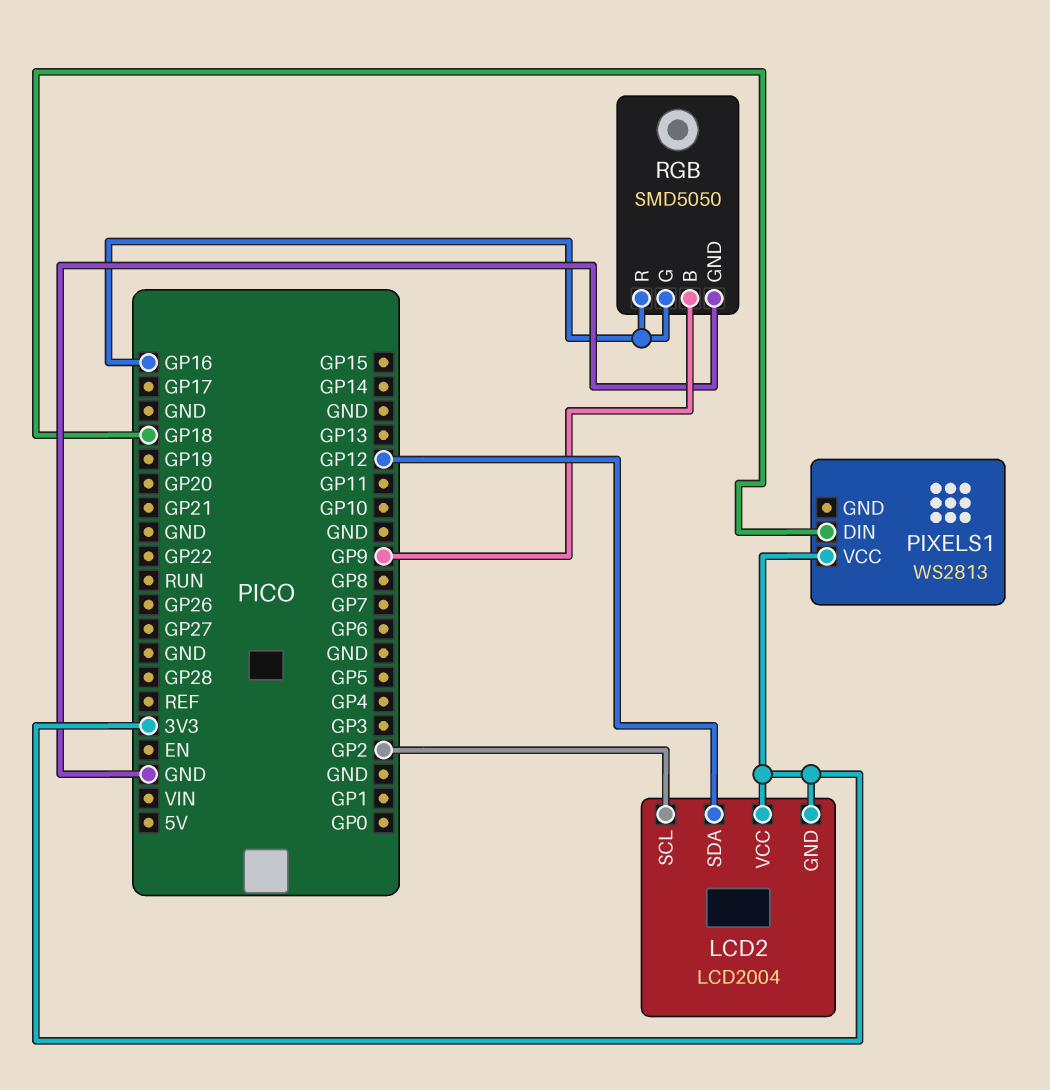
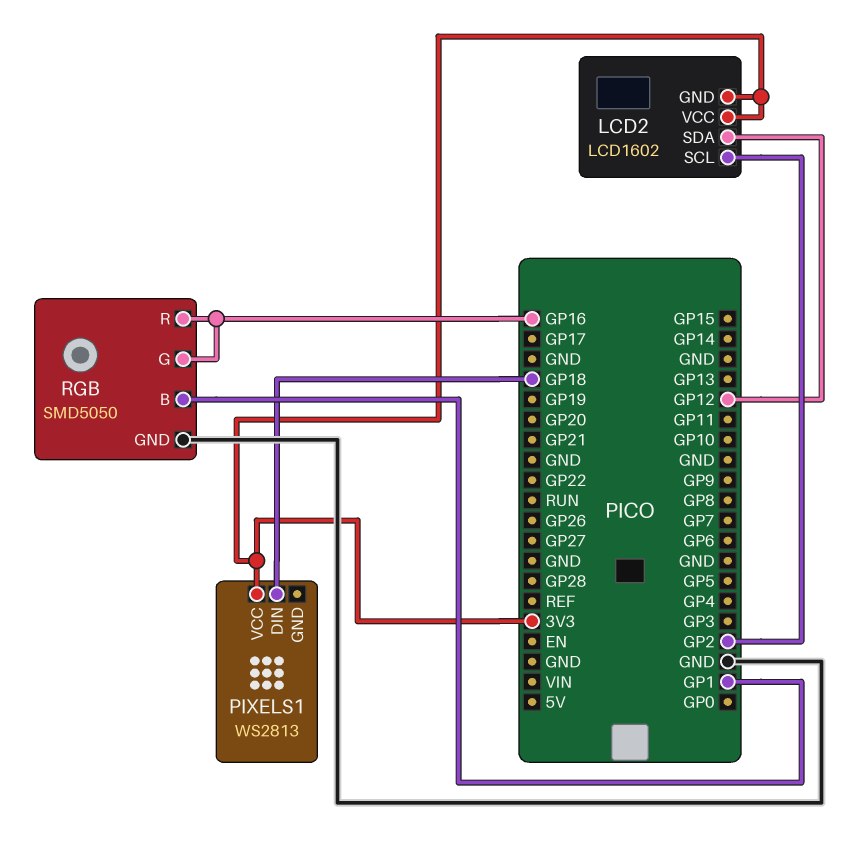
LCD2: LCD2004 -> LCD1602
RGB pin B: GP9 -> GP1

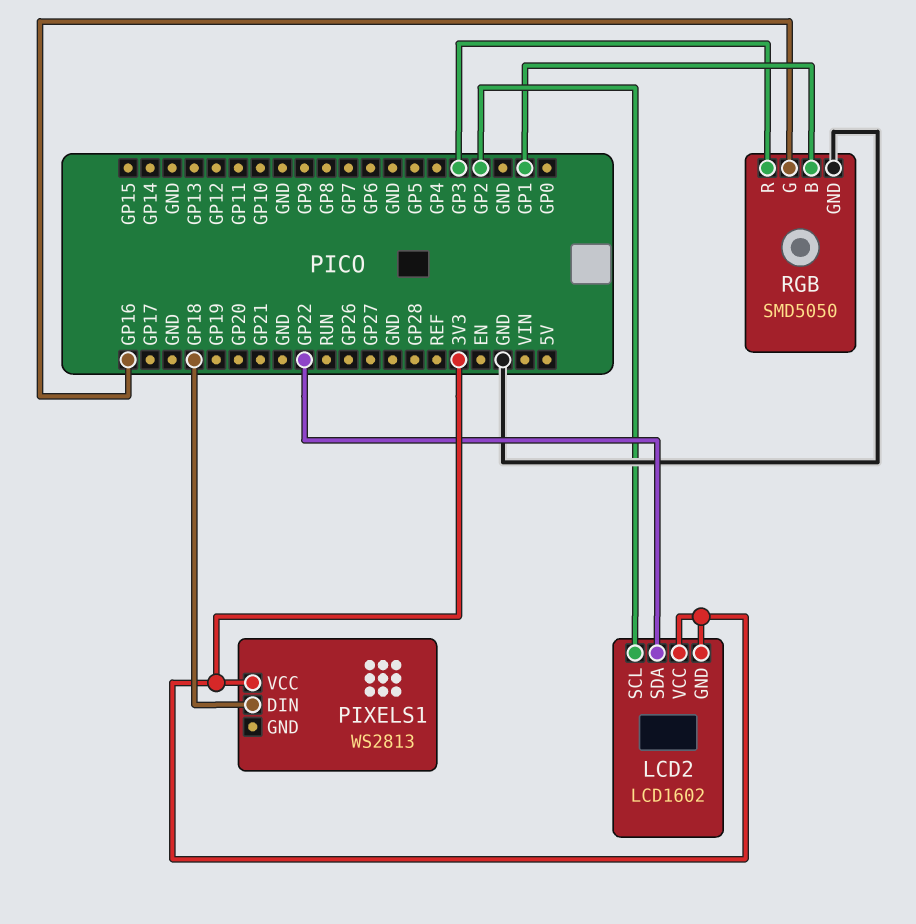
LCD2 pin SDA: GP12 -> GP22
RGB pin R: GP16 -> GP3

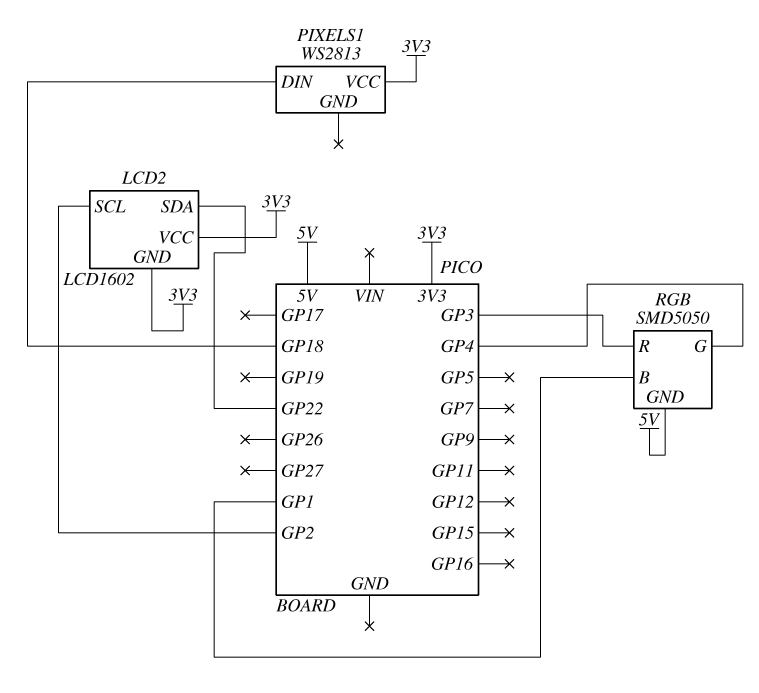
RGB pin G: GP16 -> GP4
RGB pin GND: GND -> 5V

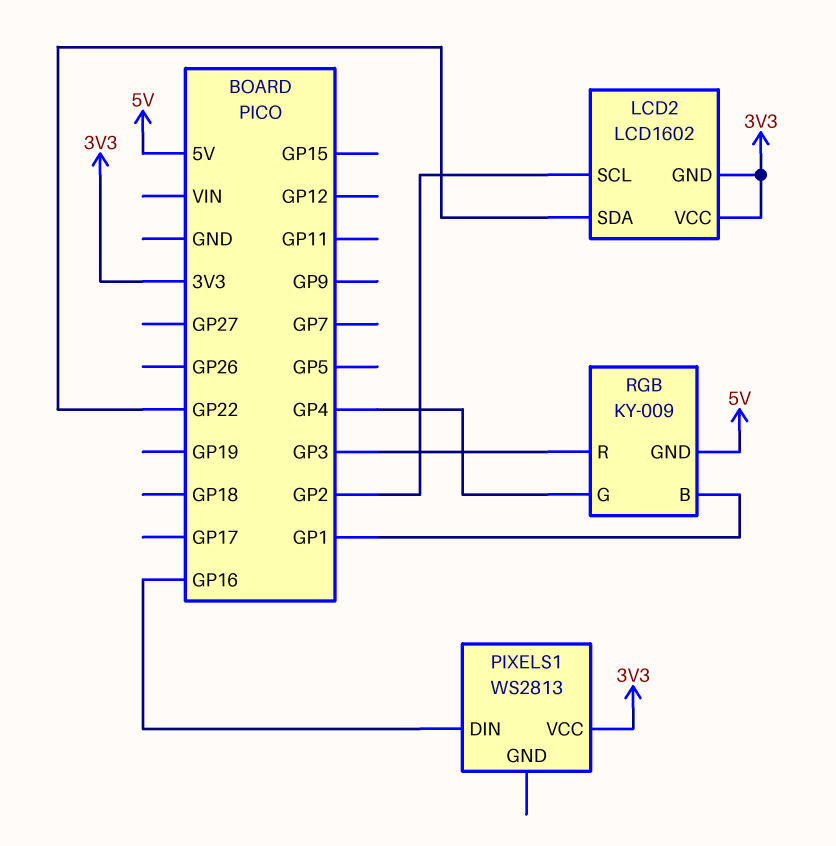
PIXELS1 pin DIN: GP18 -> GP16
RGB: SMD5050 -> KY-009

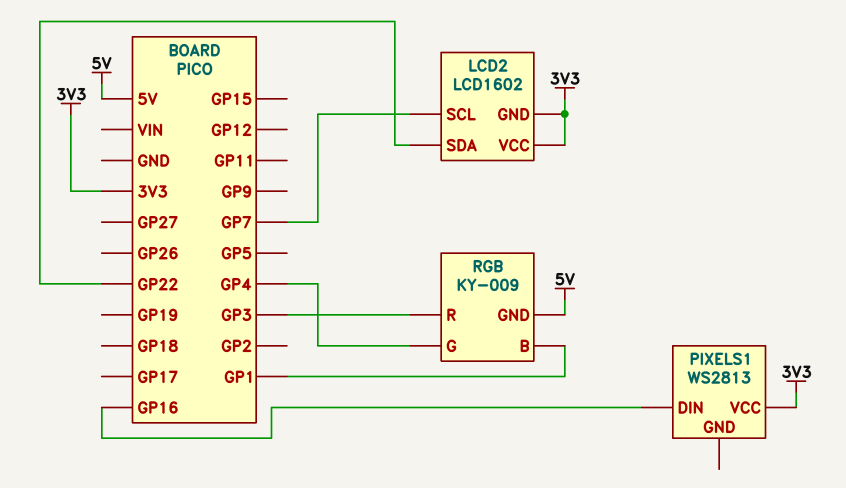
LCD2 pin SCL: GP2 -> GP7

